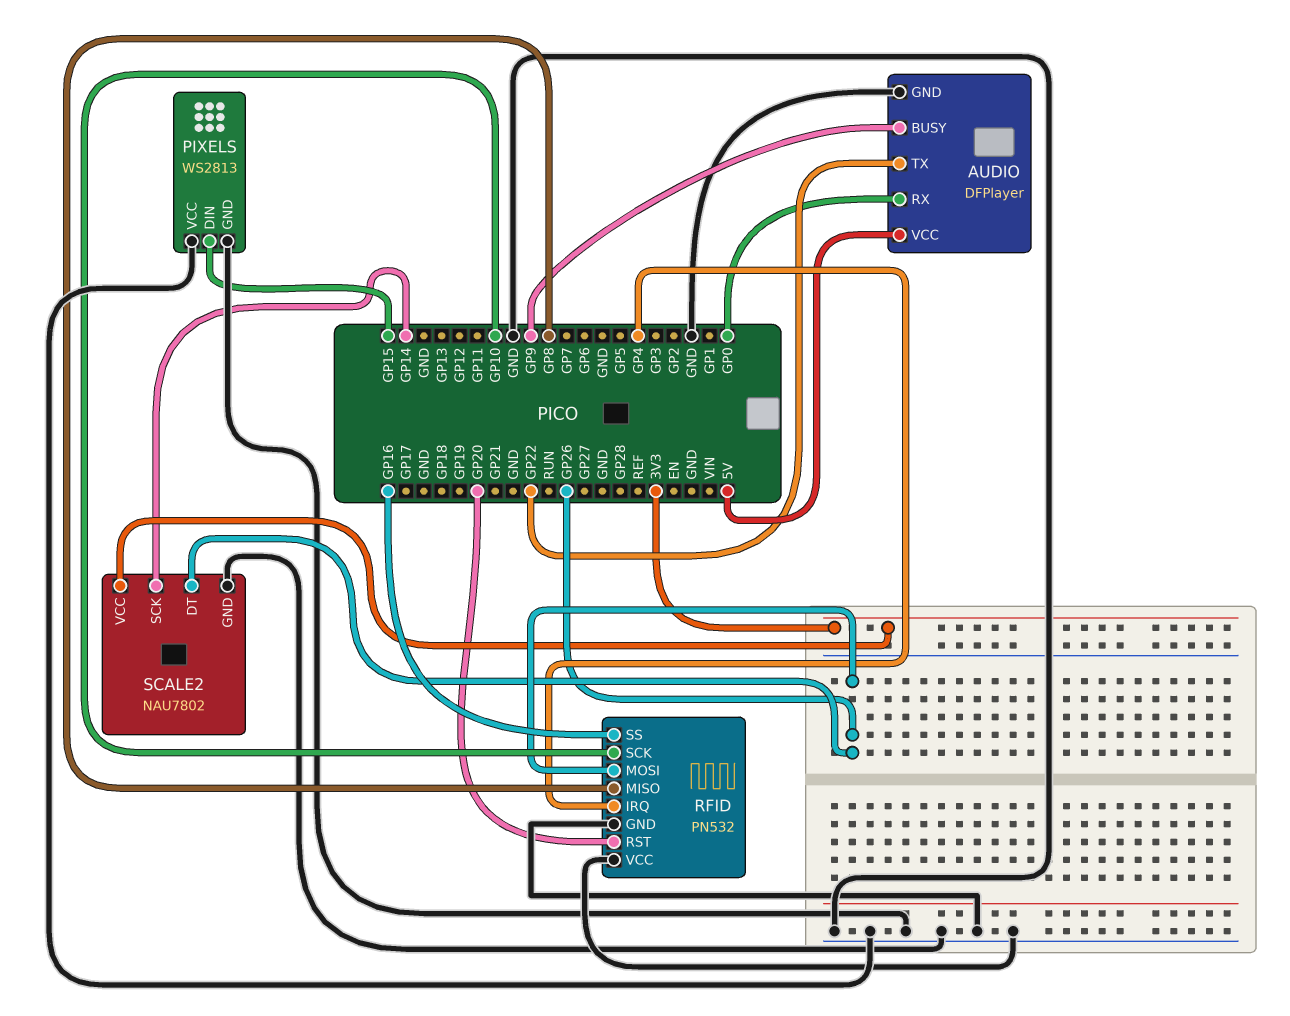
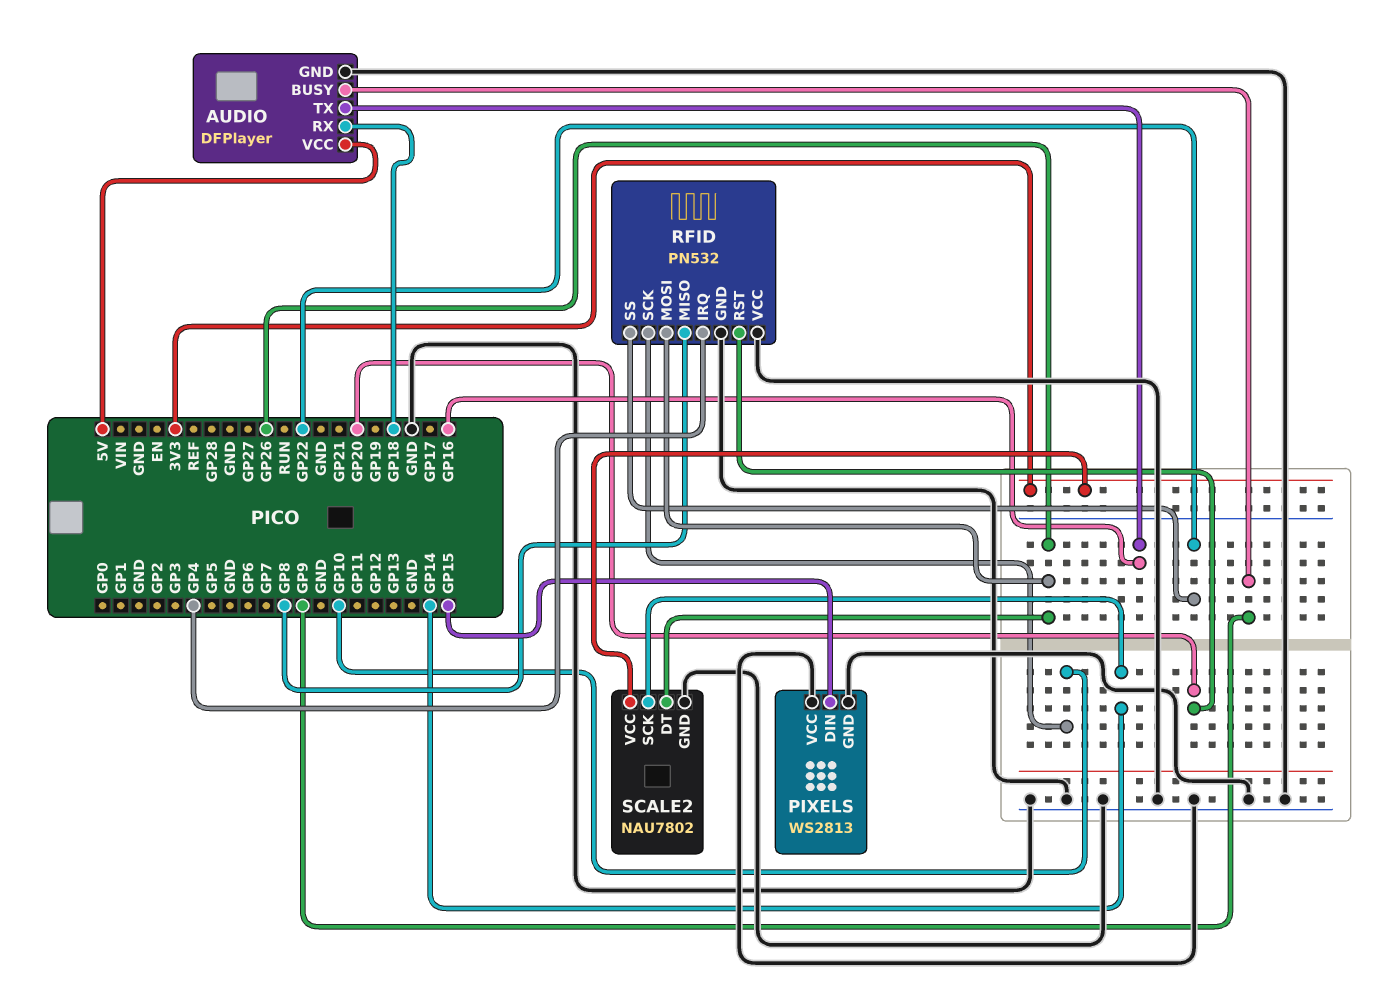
AUDIO pin RX: GP0 -> GP18
AUDIO pin TX: GP22 -> GP16
RFID pin SS: GP16 -> GP22

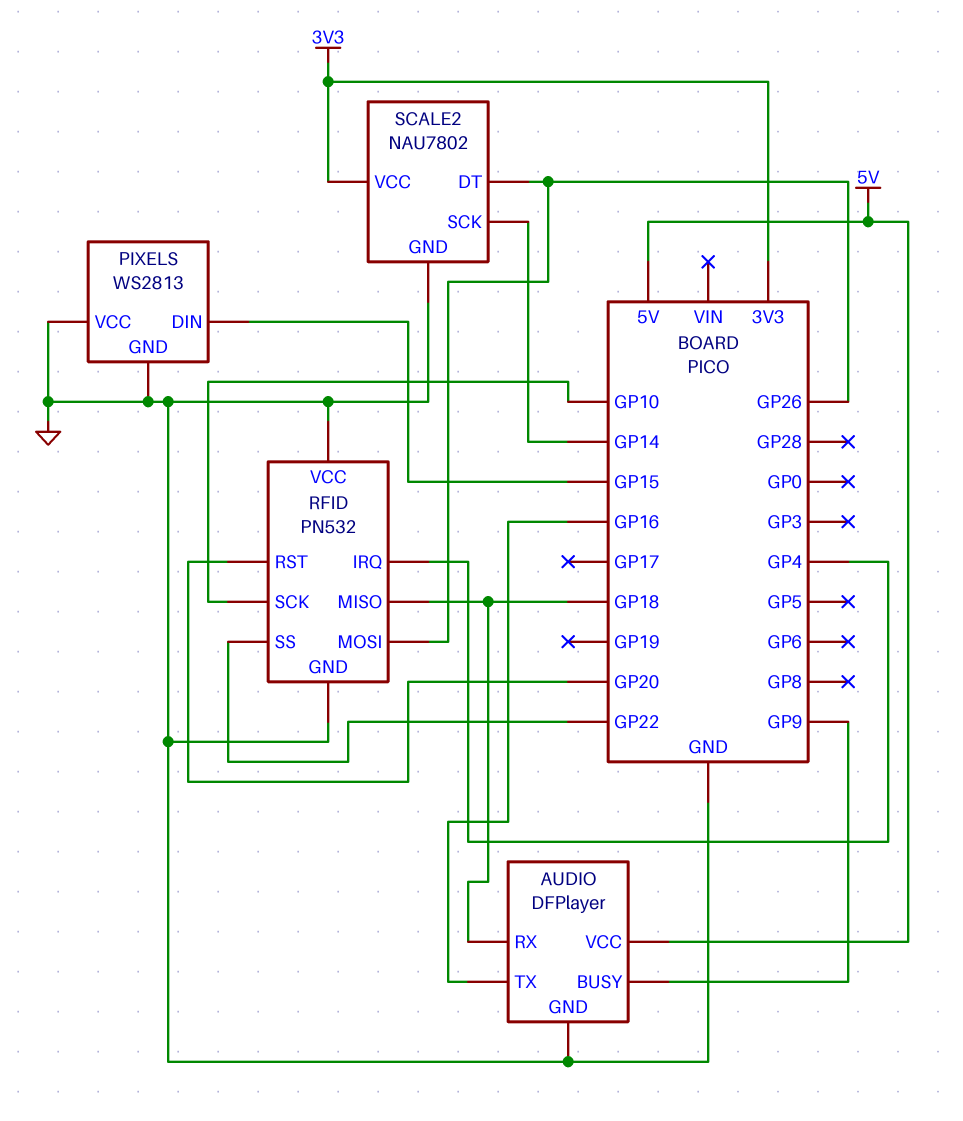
RFID pin MISO: GP8 -> GP18

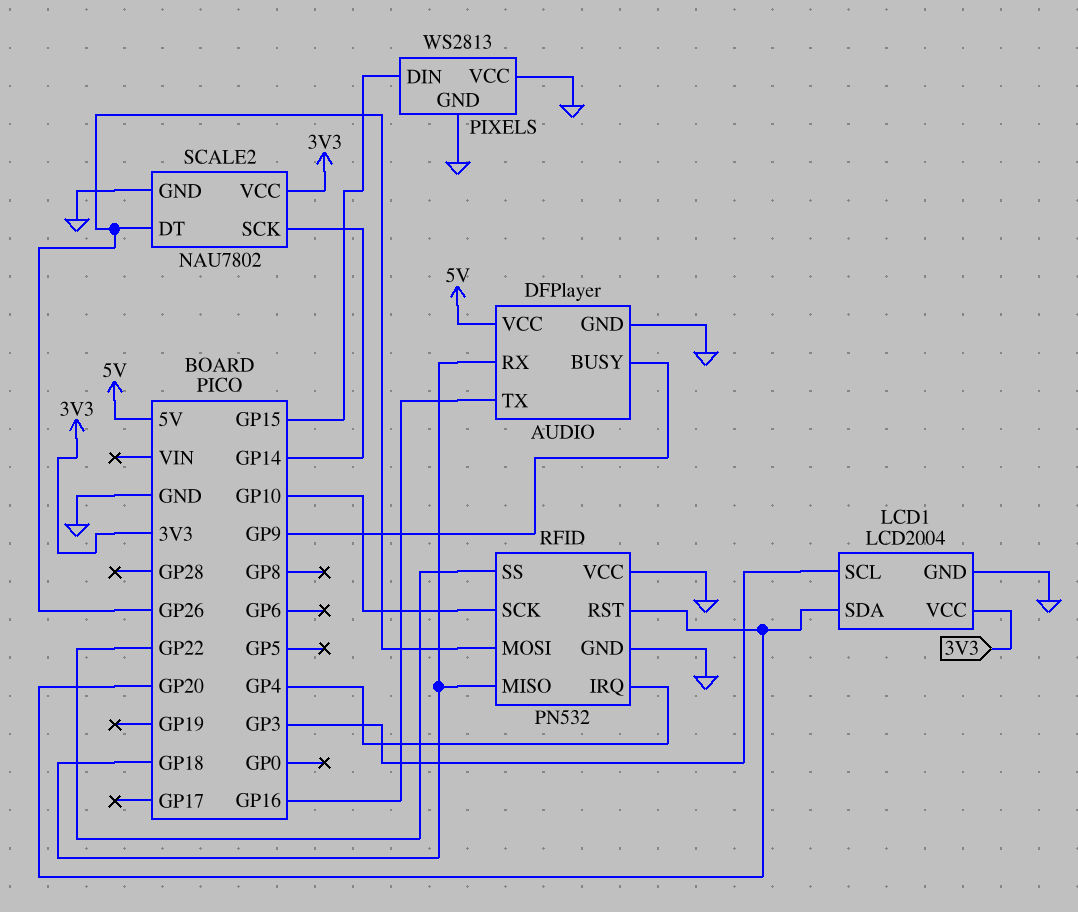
LCD1: none -> LCD2004
LCD1 pin GND: none -> GND
LCD1 pin SCL: none -> GP3
LCD1 pin SDA: none -> GP20
LCD1 pin VCC: none -> 3V3

